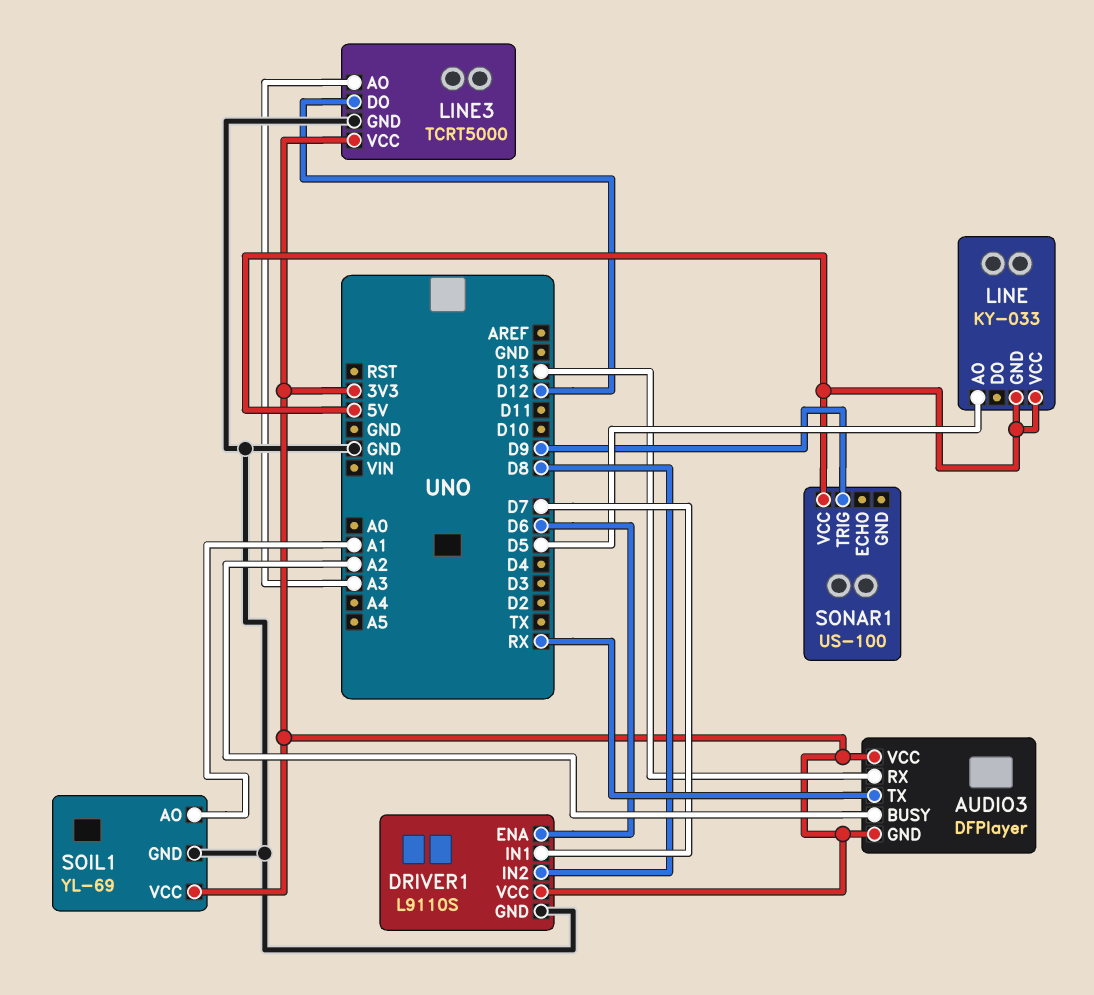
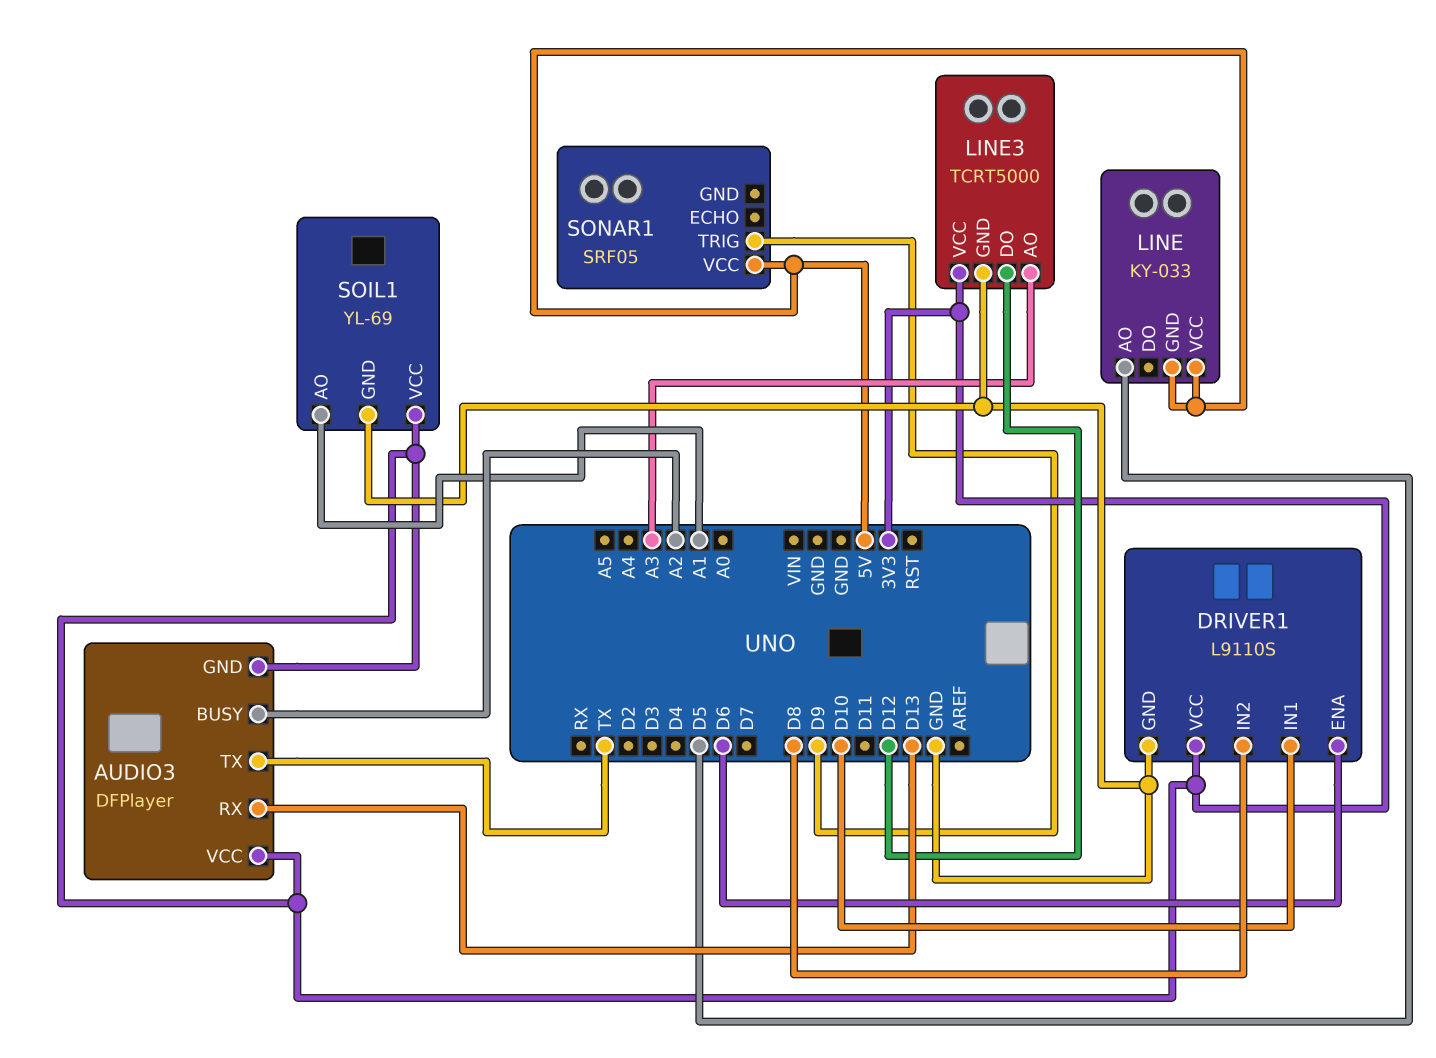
AUDIO3 pin TX: RX -> TX
DRIVER1 pin IN1: D7 -> D10
SONAR1: US-100 -> SRF05

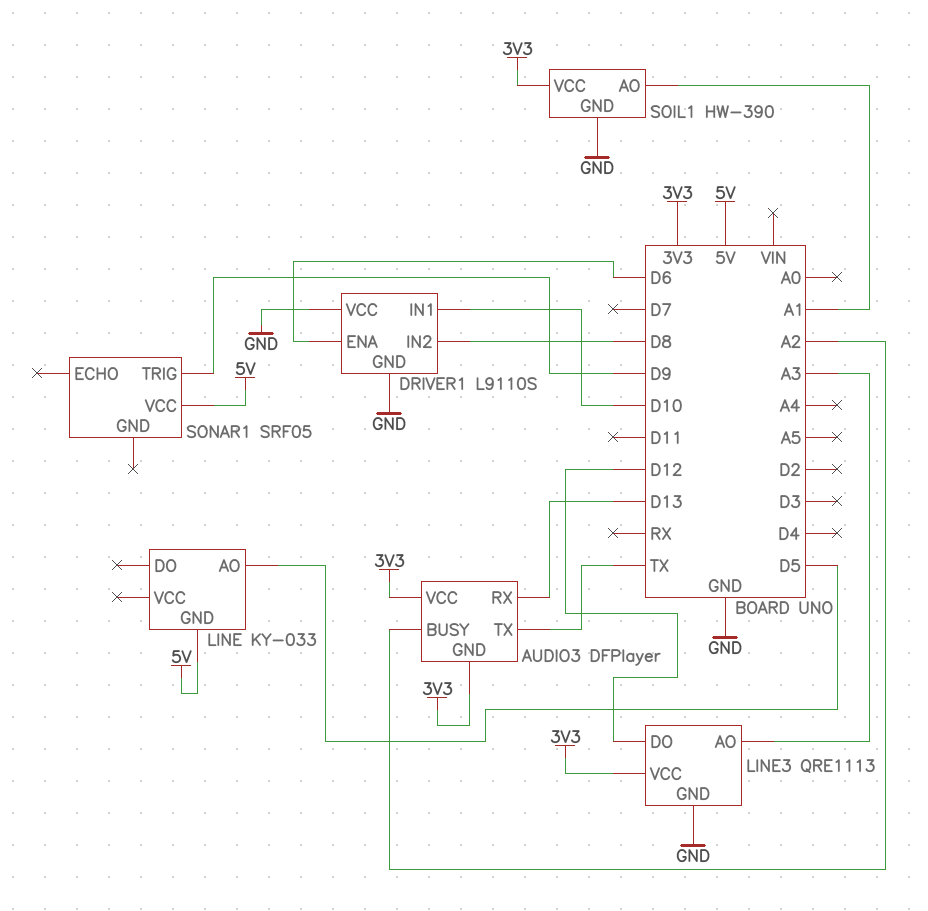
DRIVER1 pin VCC: 3V3 -> GND
LINE pin VCC: 5V -> none
LINE3: TCRT5000 -> QRE1113
SOIL1: YL-69 -> HW-390

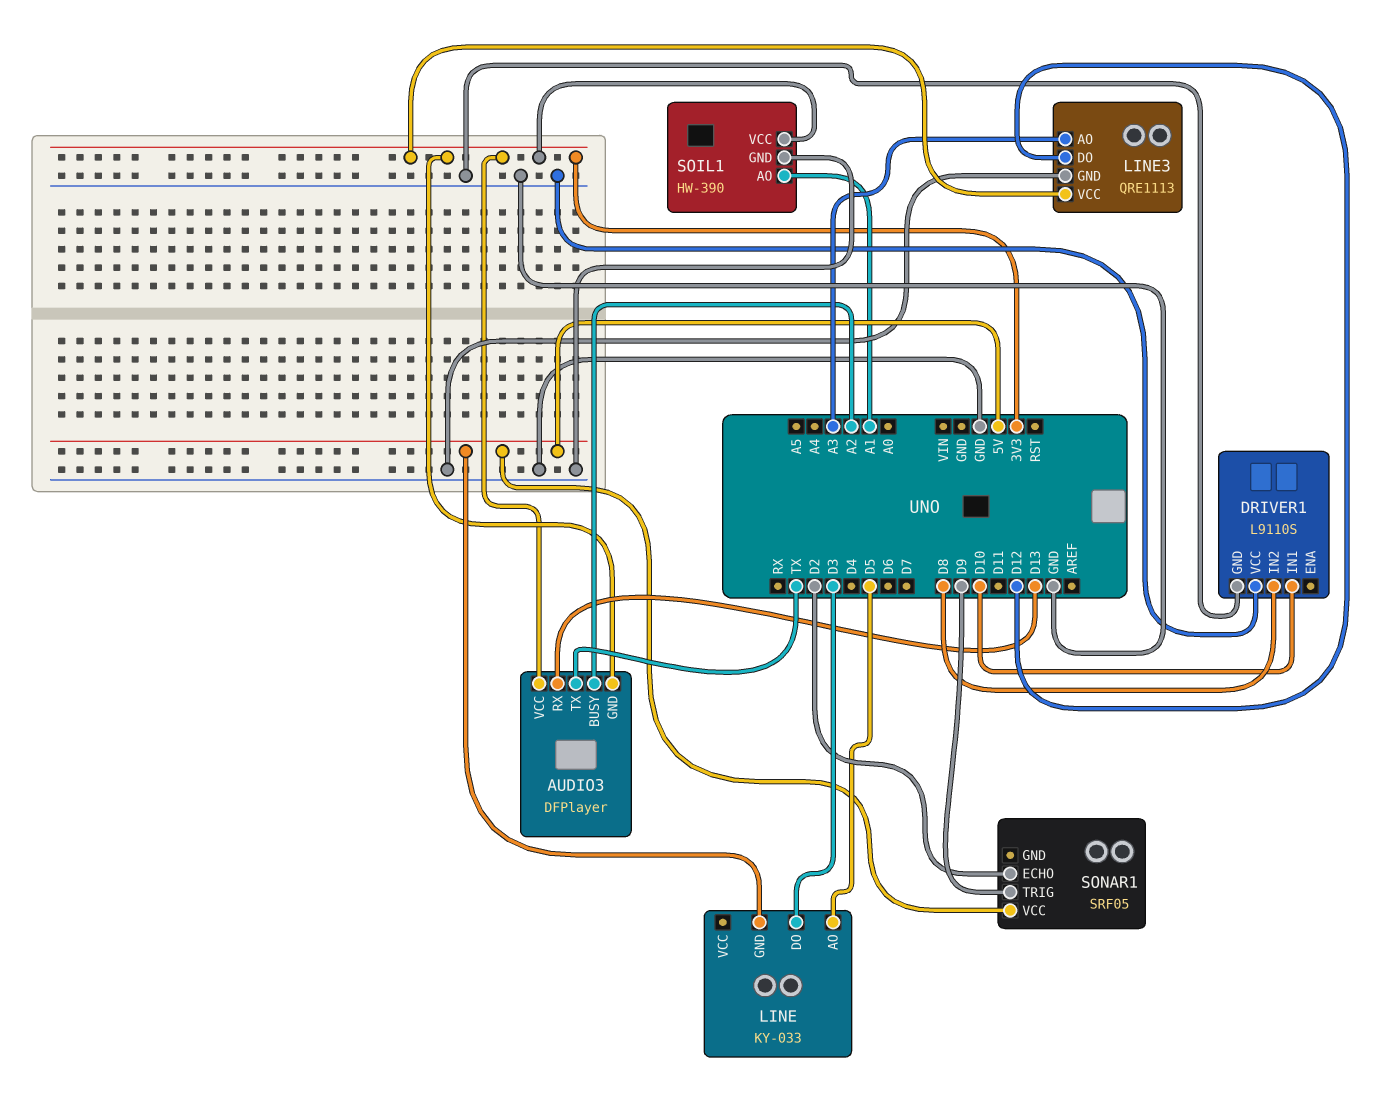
DRIVER1 pin ENA: D6 -> none
LINE pin DO: none -> D3
SONAR1 pin ECHO: none -> D2

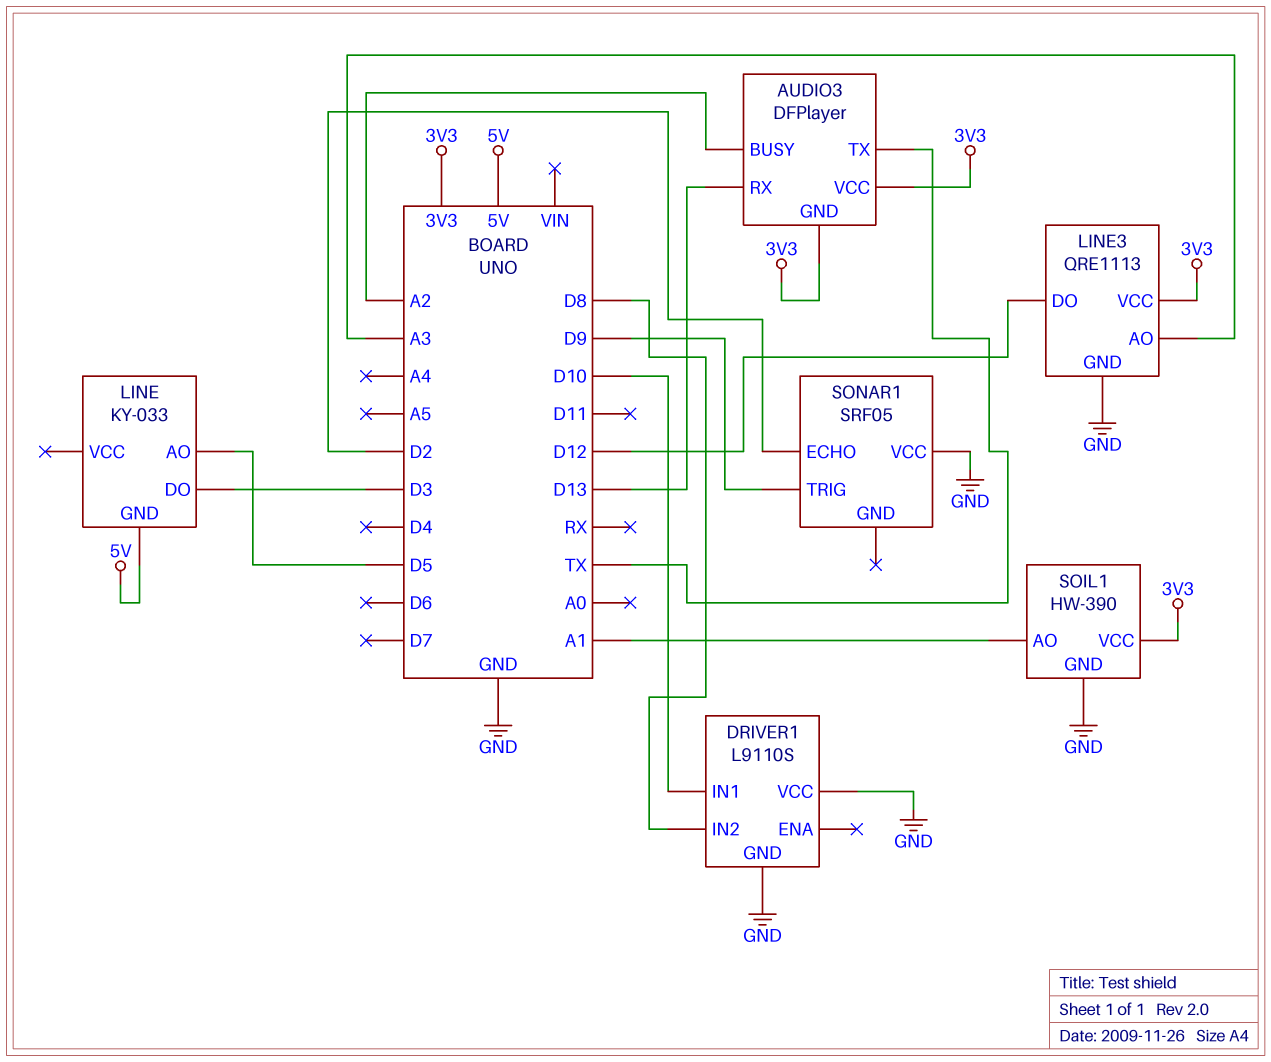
SONAR1 pin VCC: 5V -> GND

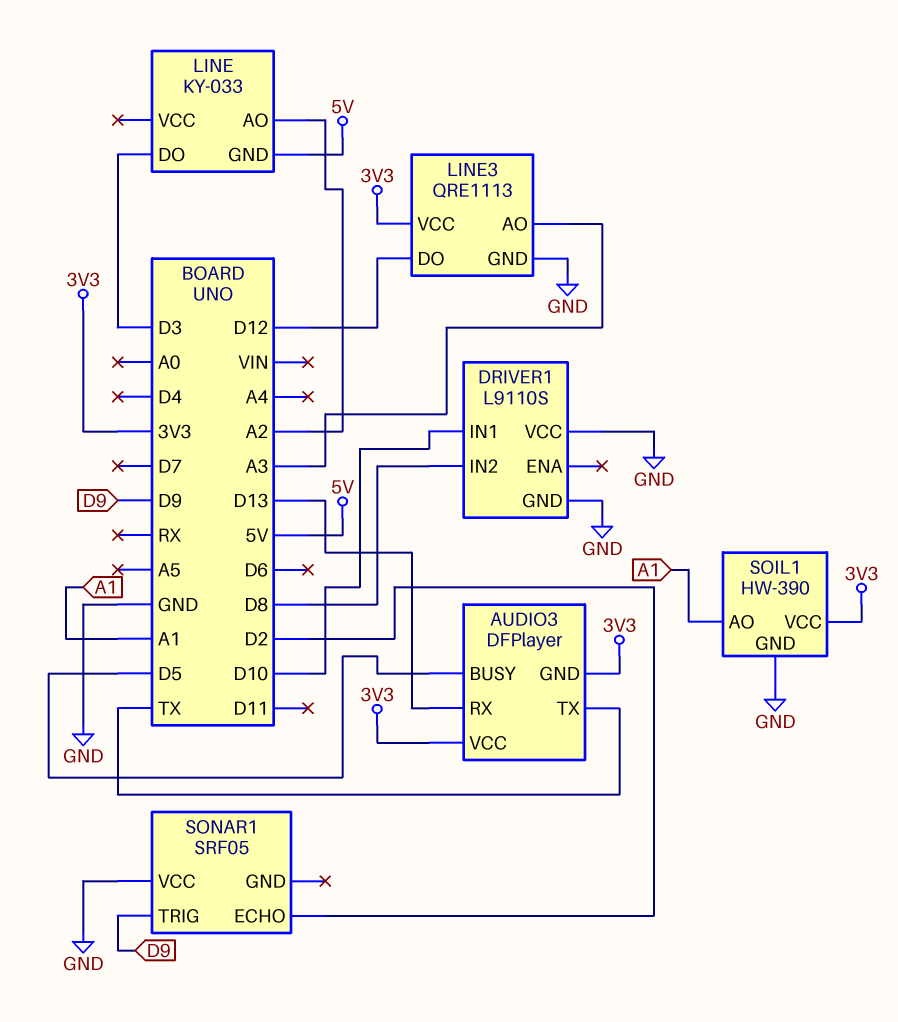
AUDIO3 pin BUSY: A2 -> D5
LINE pin AO: D5 -> A2

